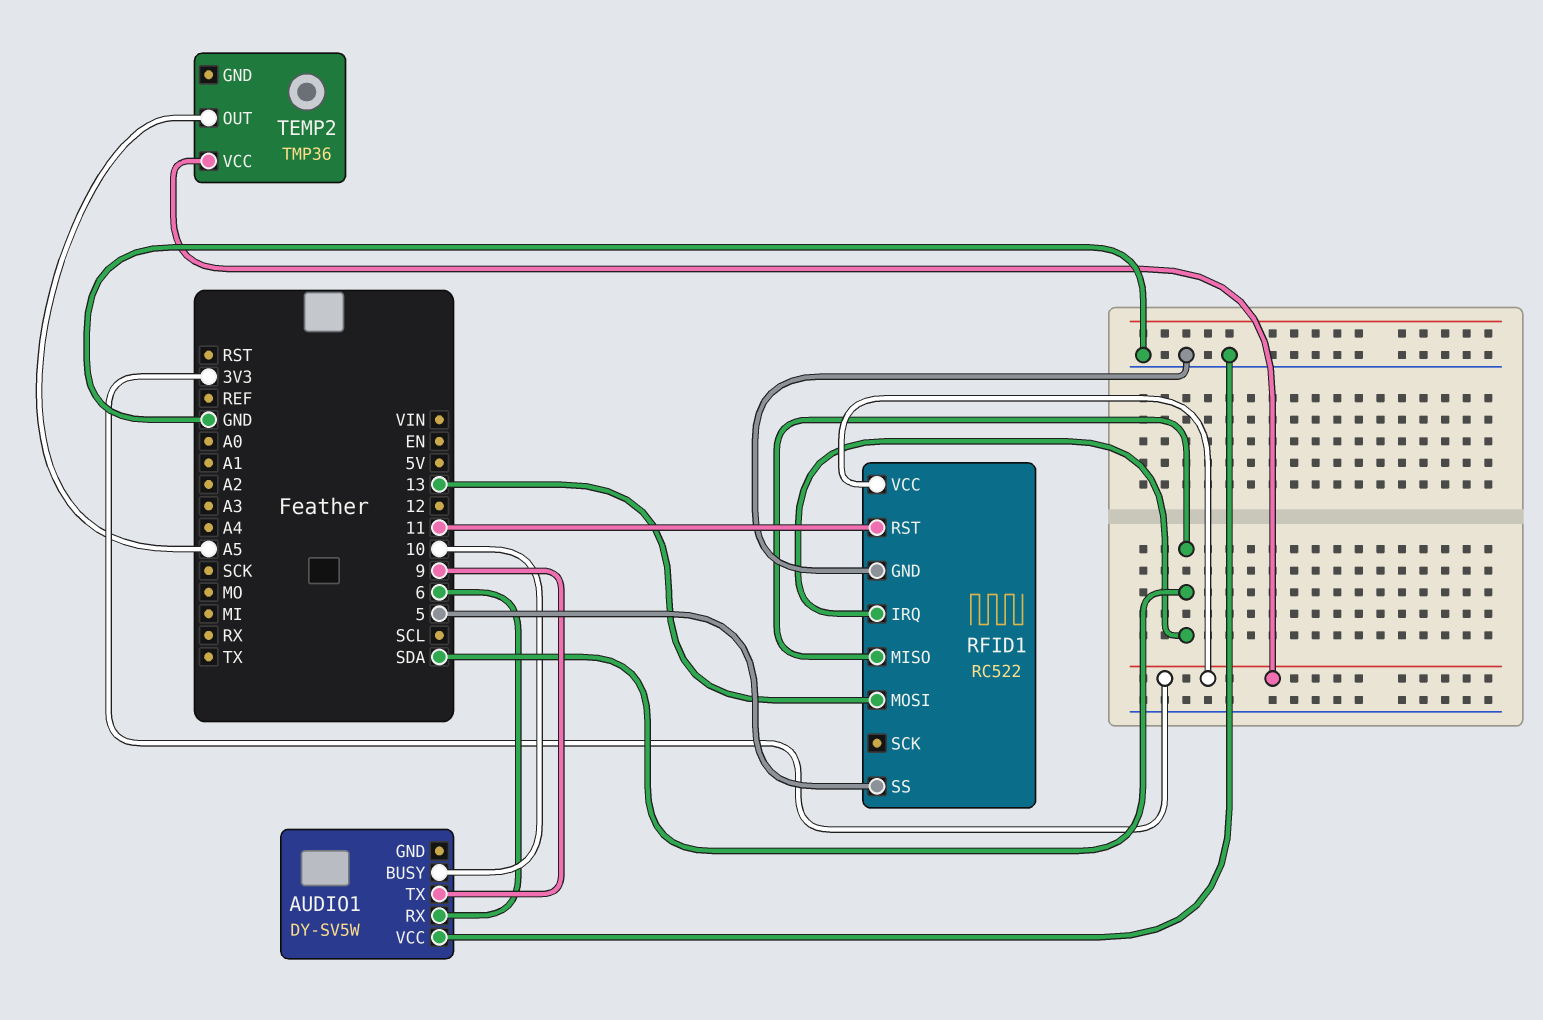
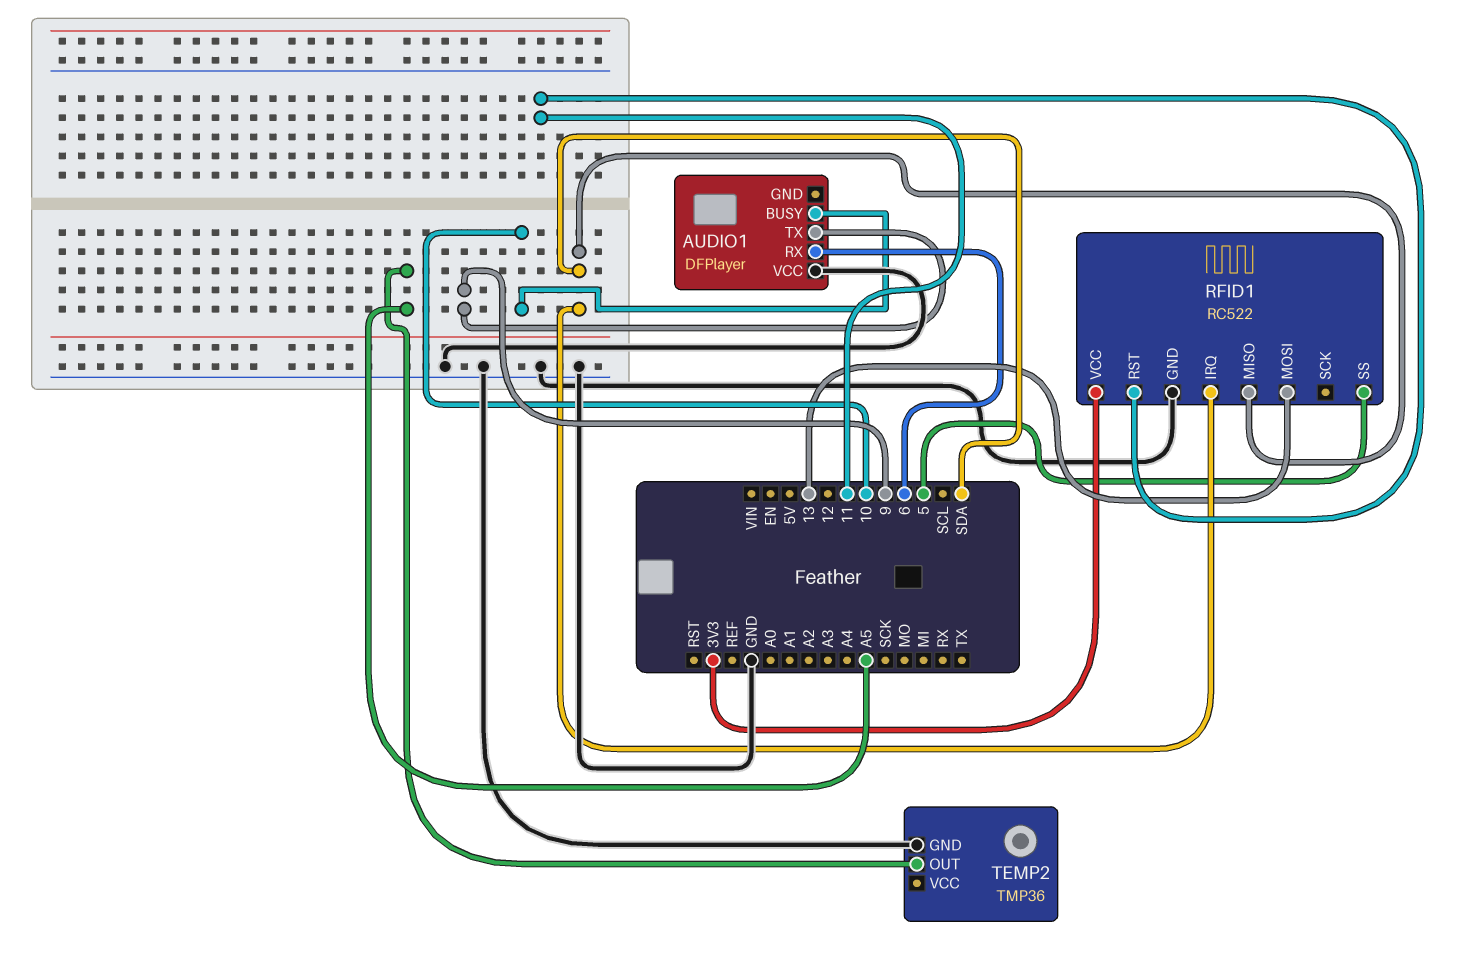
AUDIO1: DY-SV5W -> DFPlayer
TEMP2 pin GND: none -> GND
TEMP2 pin VCC: 3V3 -> none

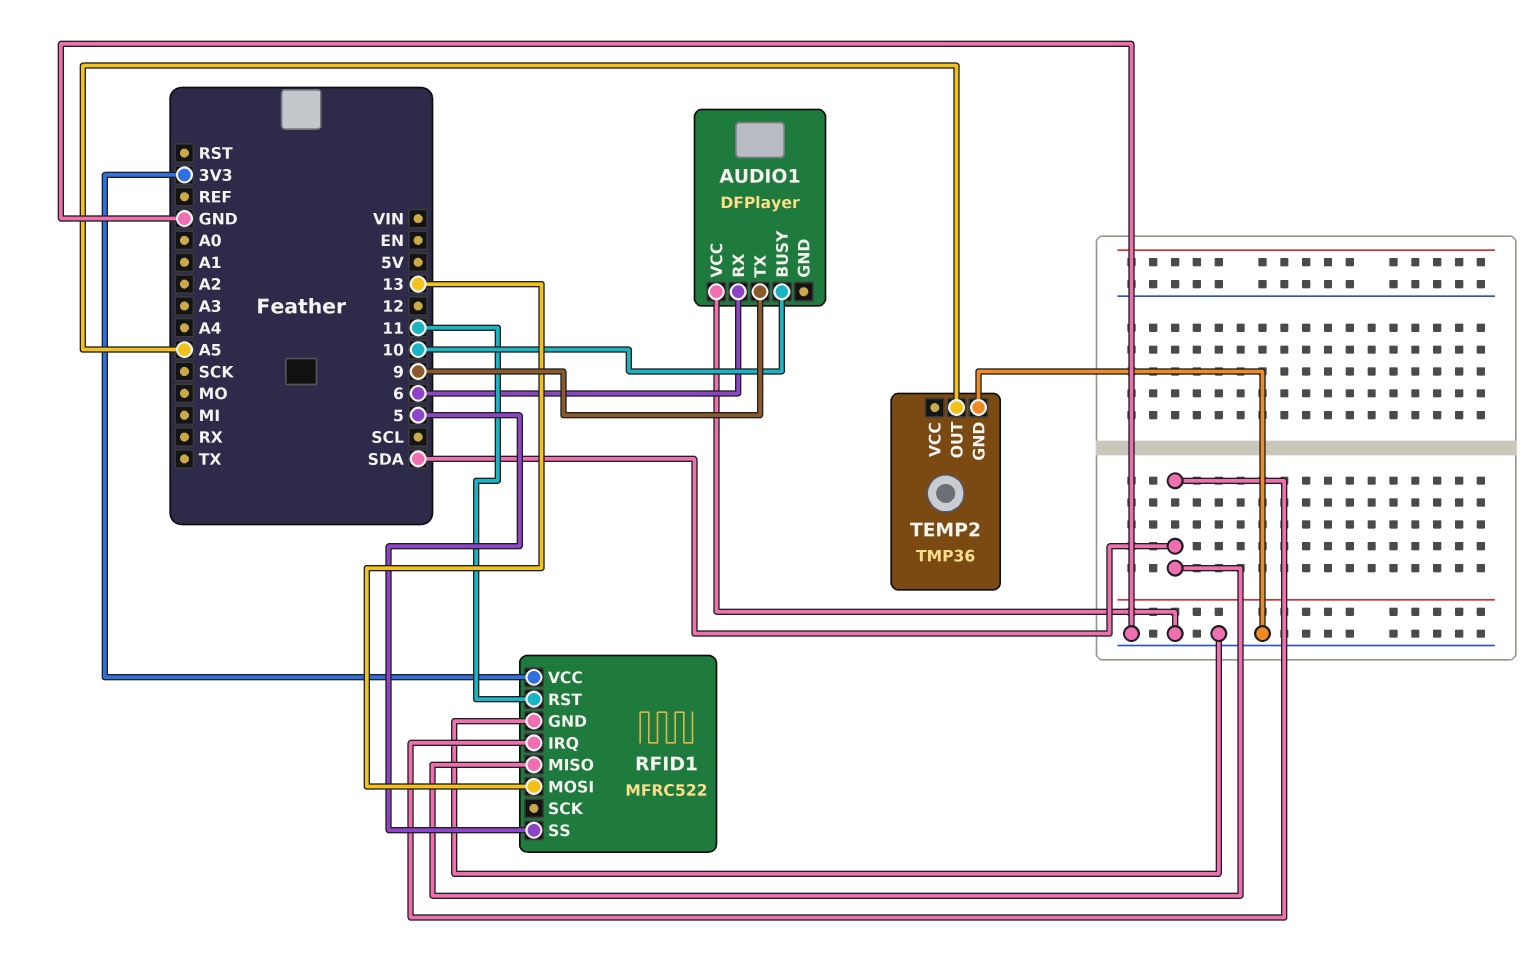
RFID1: RC522 -> MFRC522

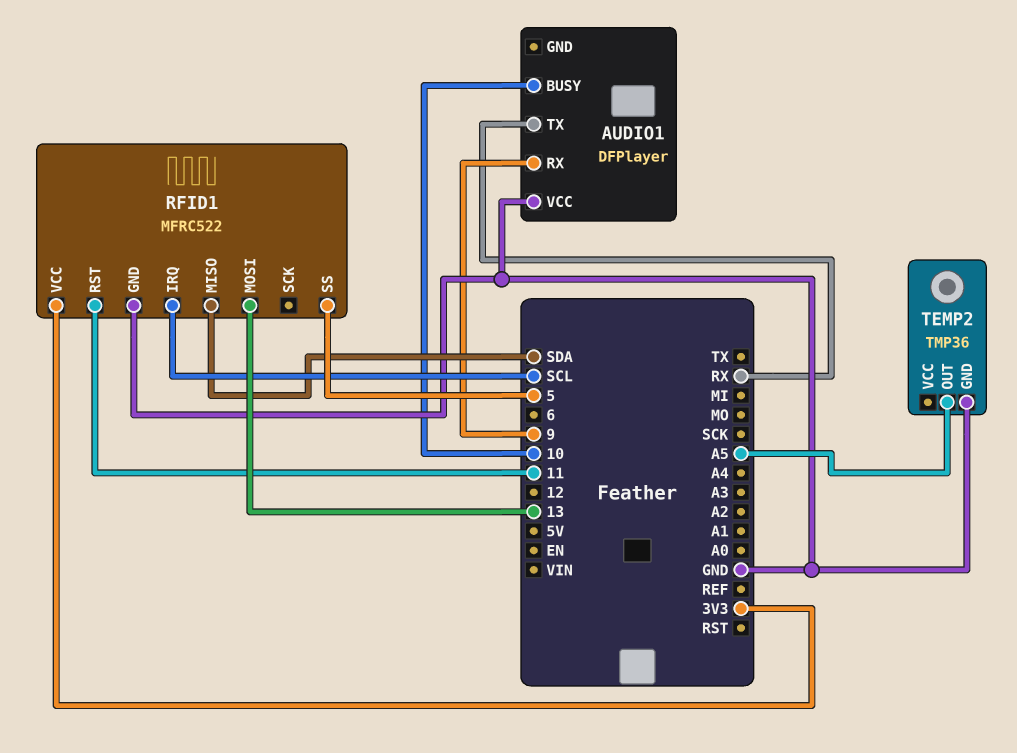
AUDIO1 pin RX: 6 -> 9
AUDIO1 pin TX: 9 -> RX
RFID1 pin IRQ: SDA -> SCL

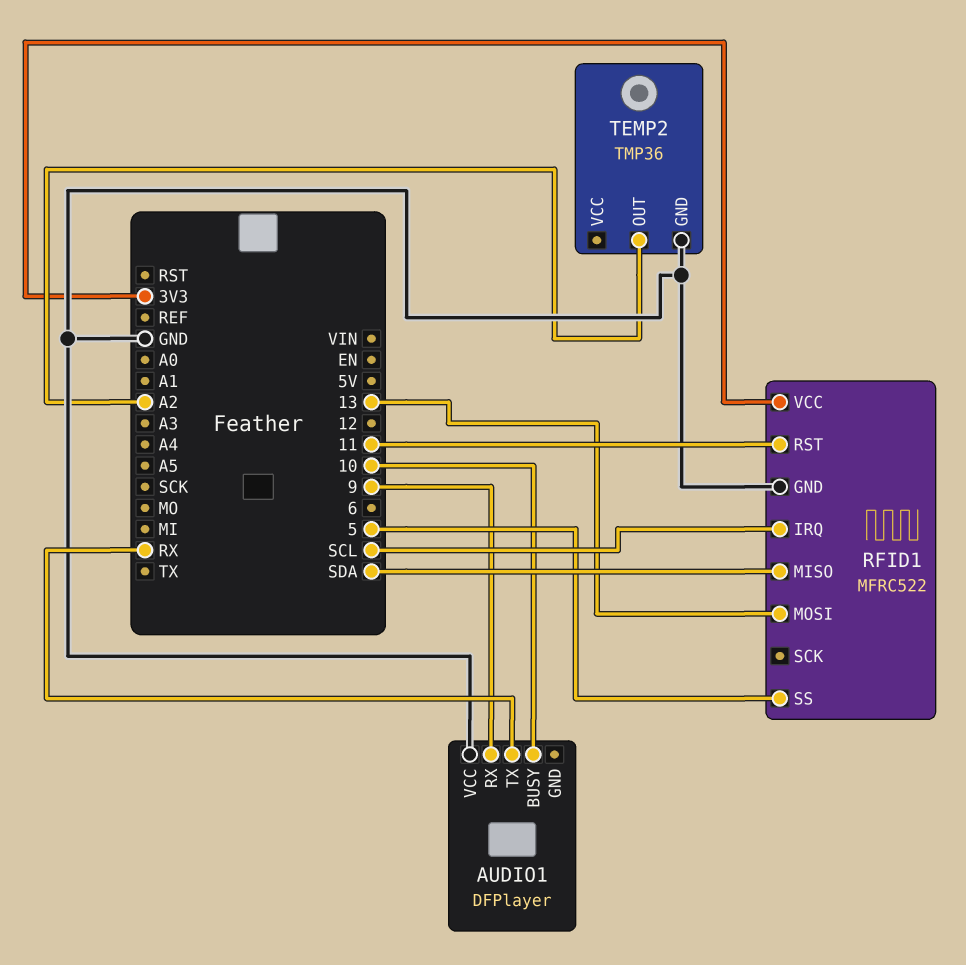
TEMP2 pin OUT: A5 -> A2

